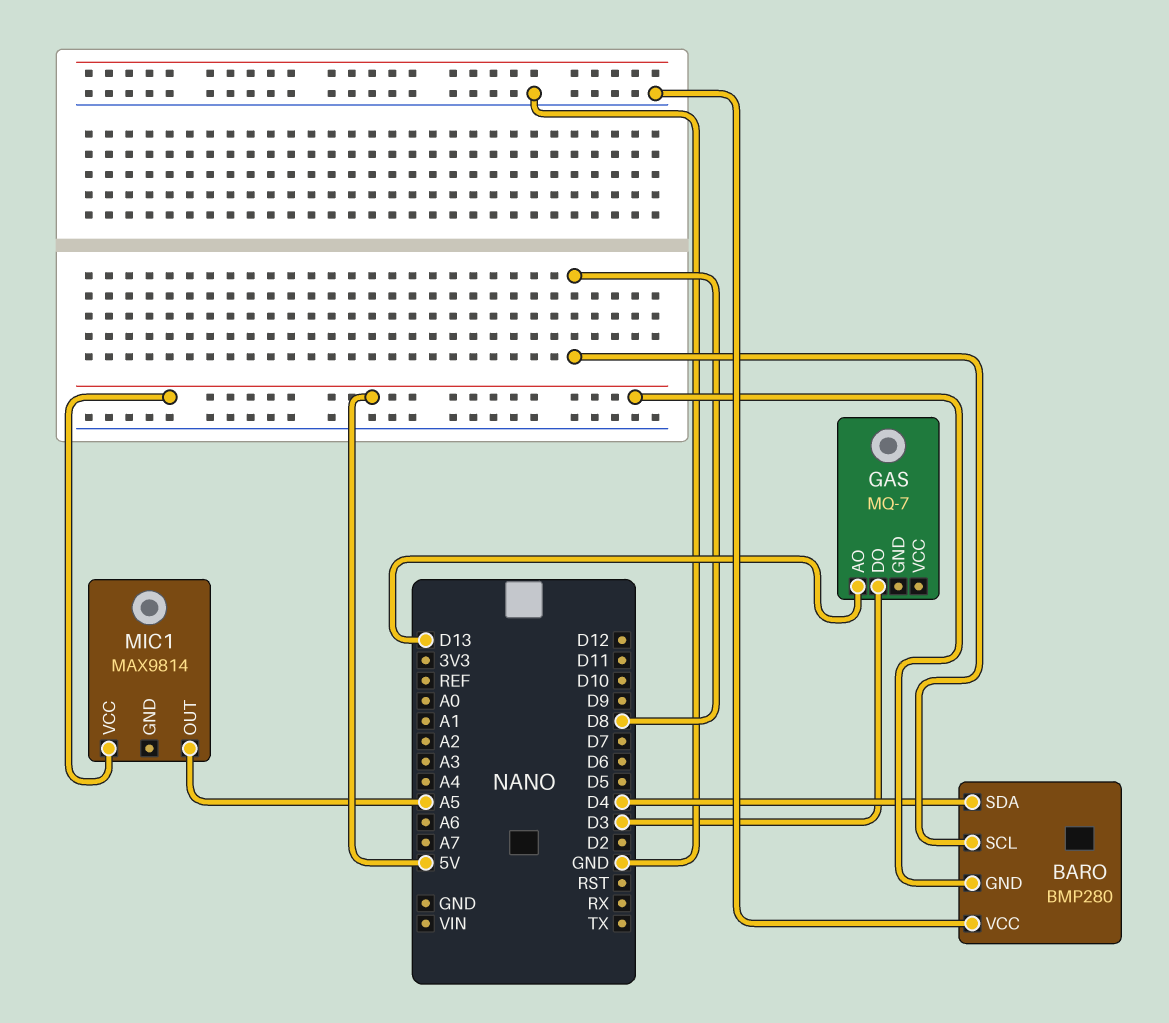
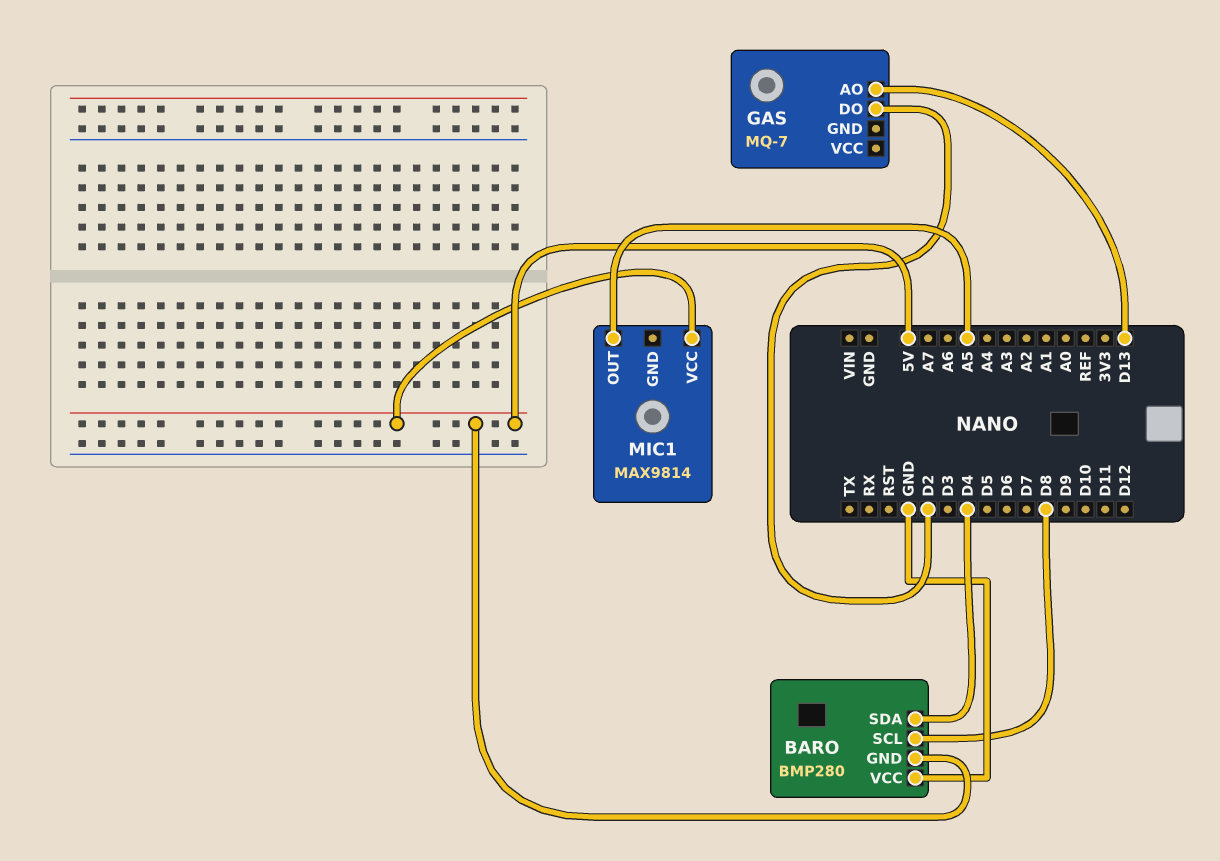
GAS pin DO: D3 -> D2

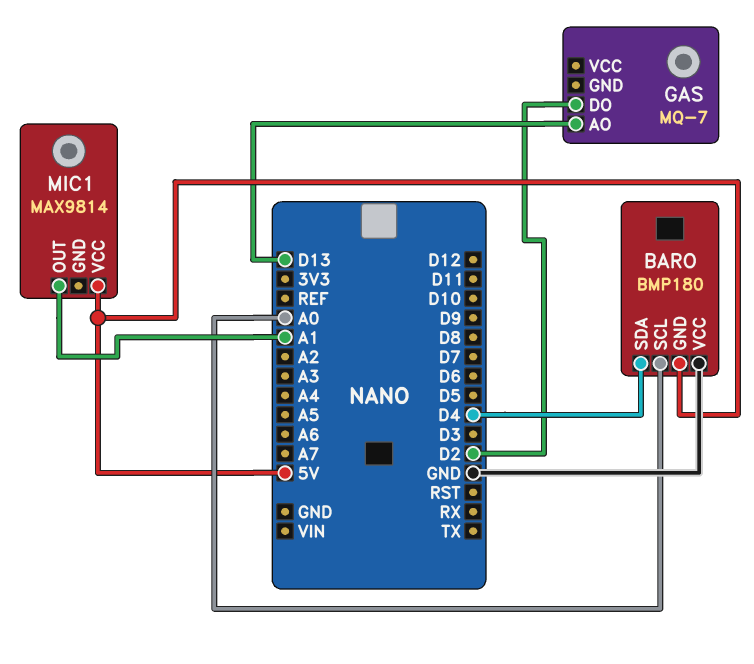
BARO: BMP280 -> BMP180
BARO pin SCL: D8 -> A0
MIC1 pin OUT: A5 -> A1

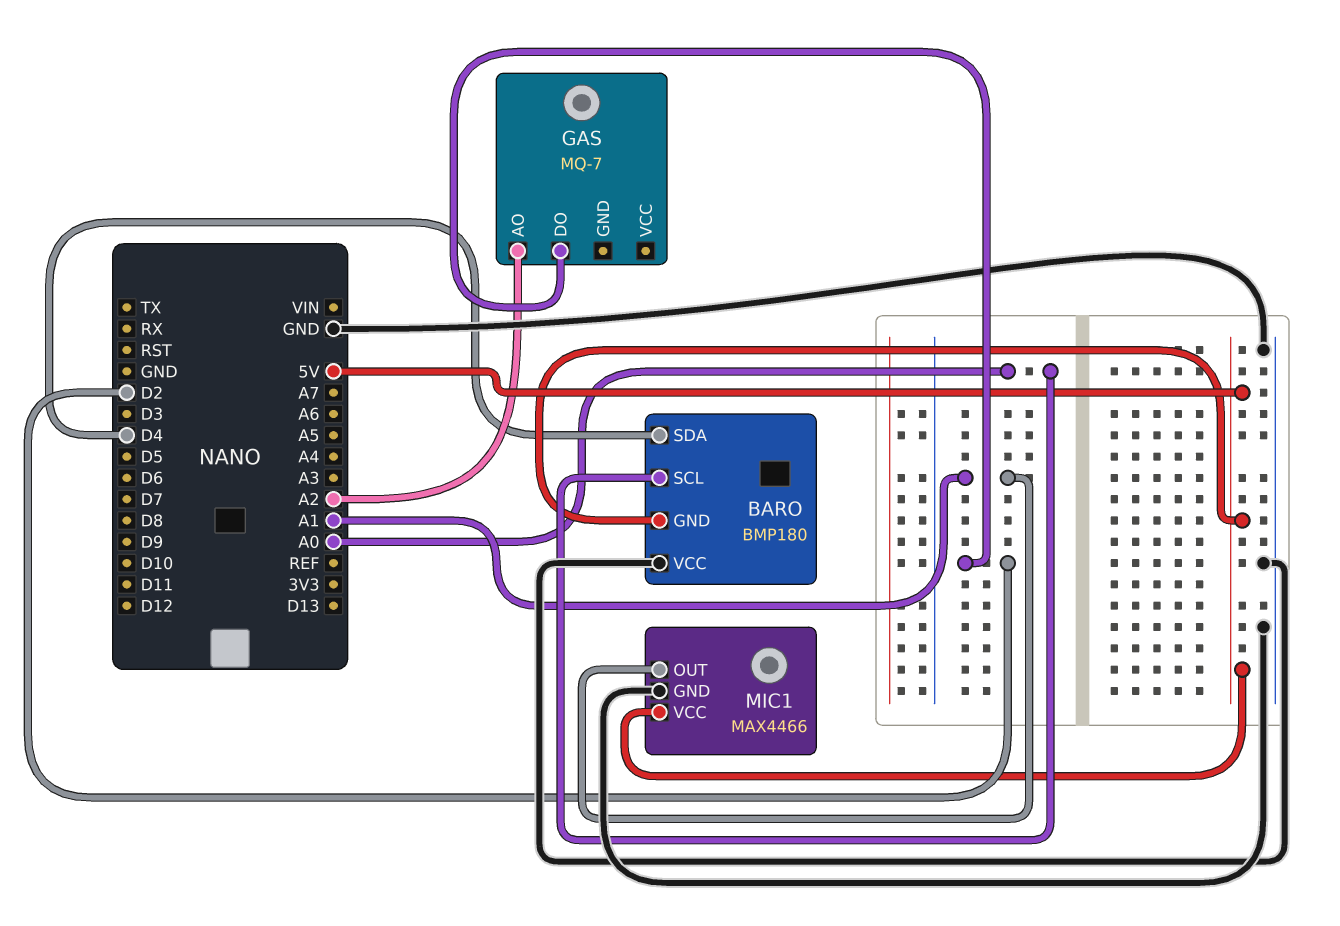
GAS pin AO: D13 -> A2
MIC1: MAX9814 -> MAX4466
MIC1 pin GND: none -> GND

